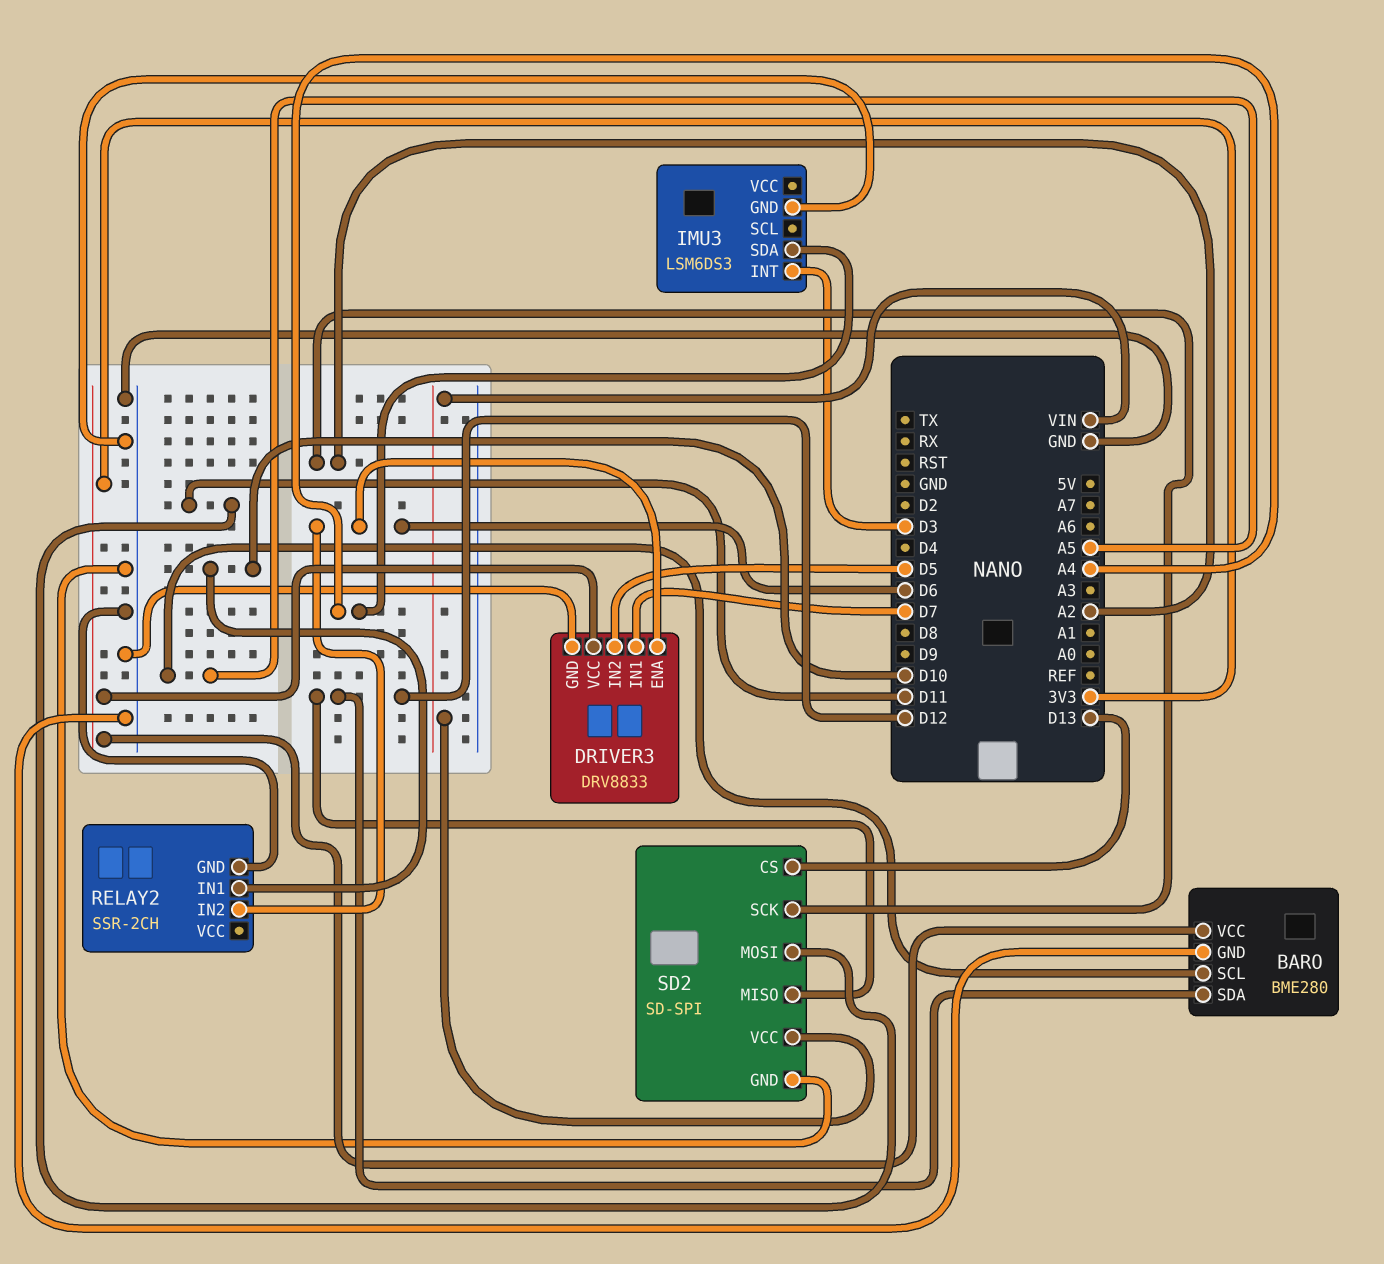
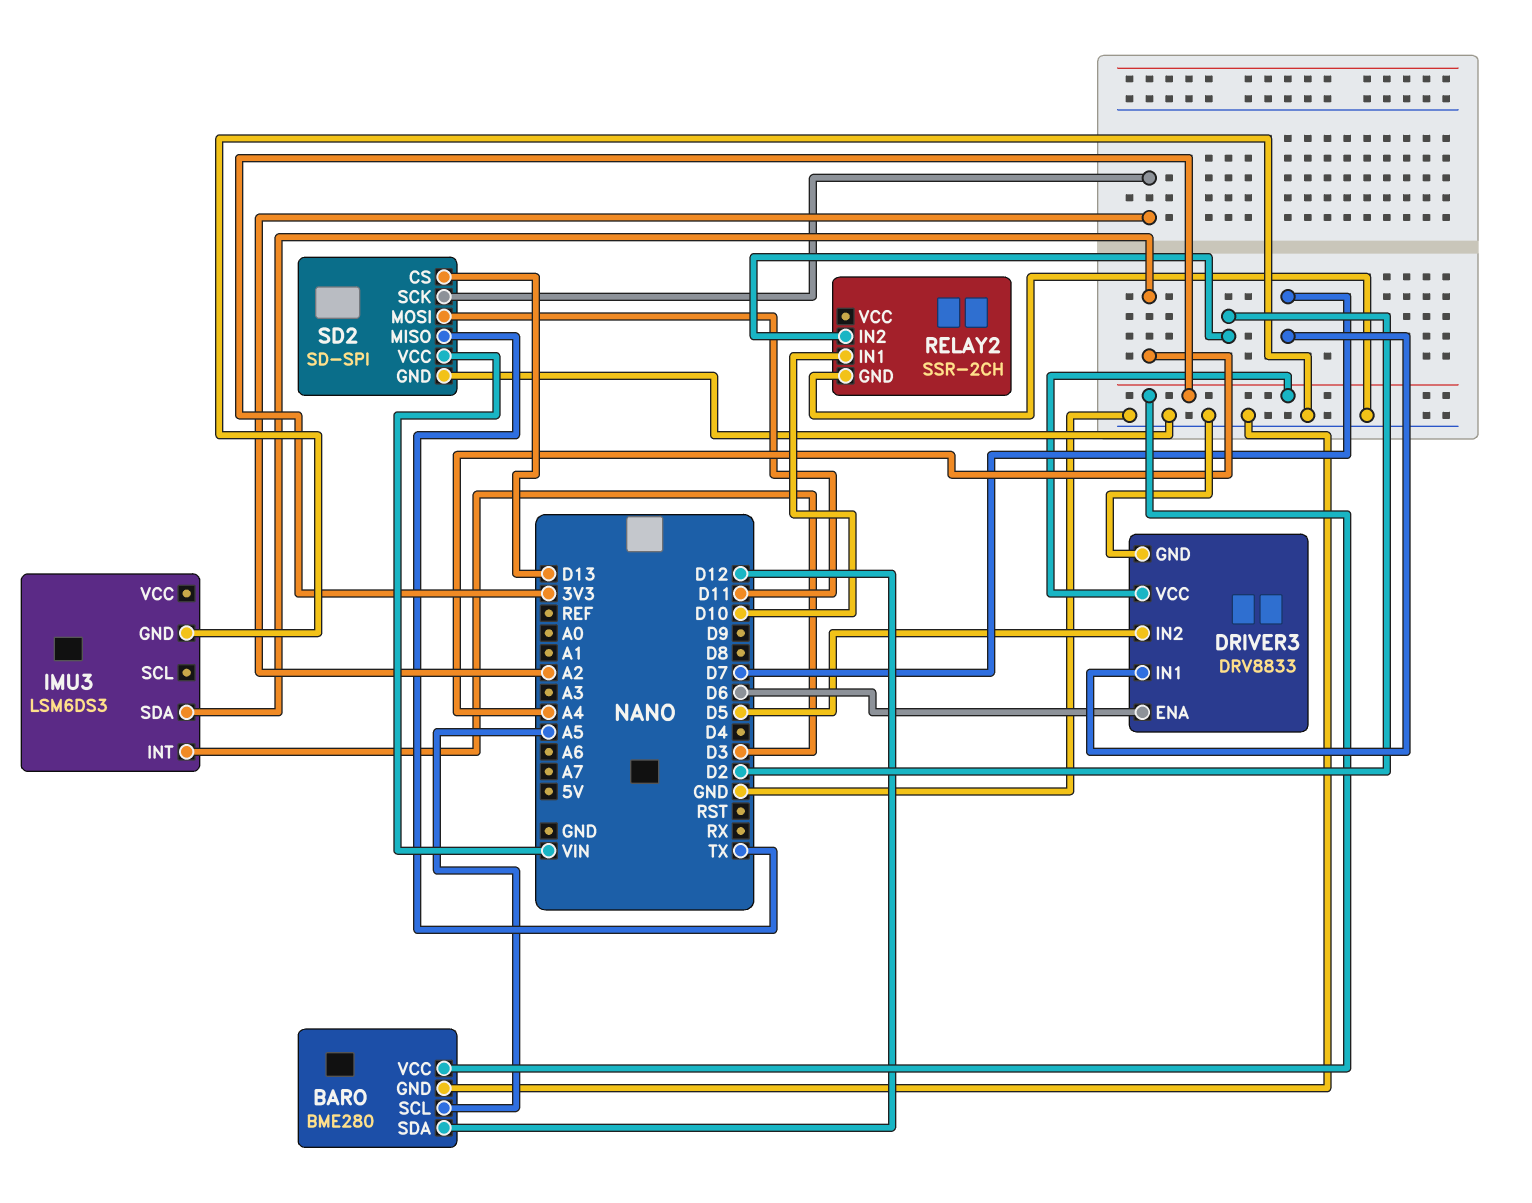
RELAY2 pin IN2: D6 -> D2
SD2 pin MISO: D12 -> TX

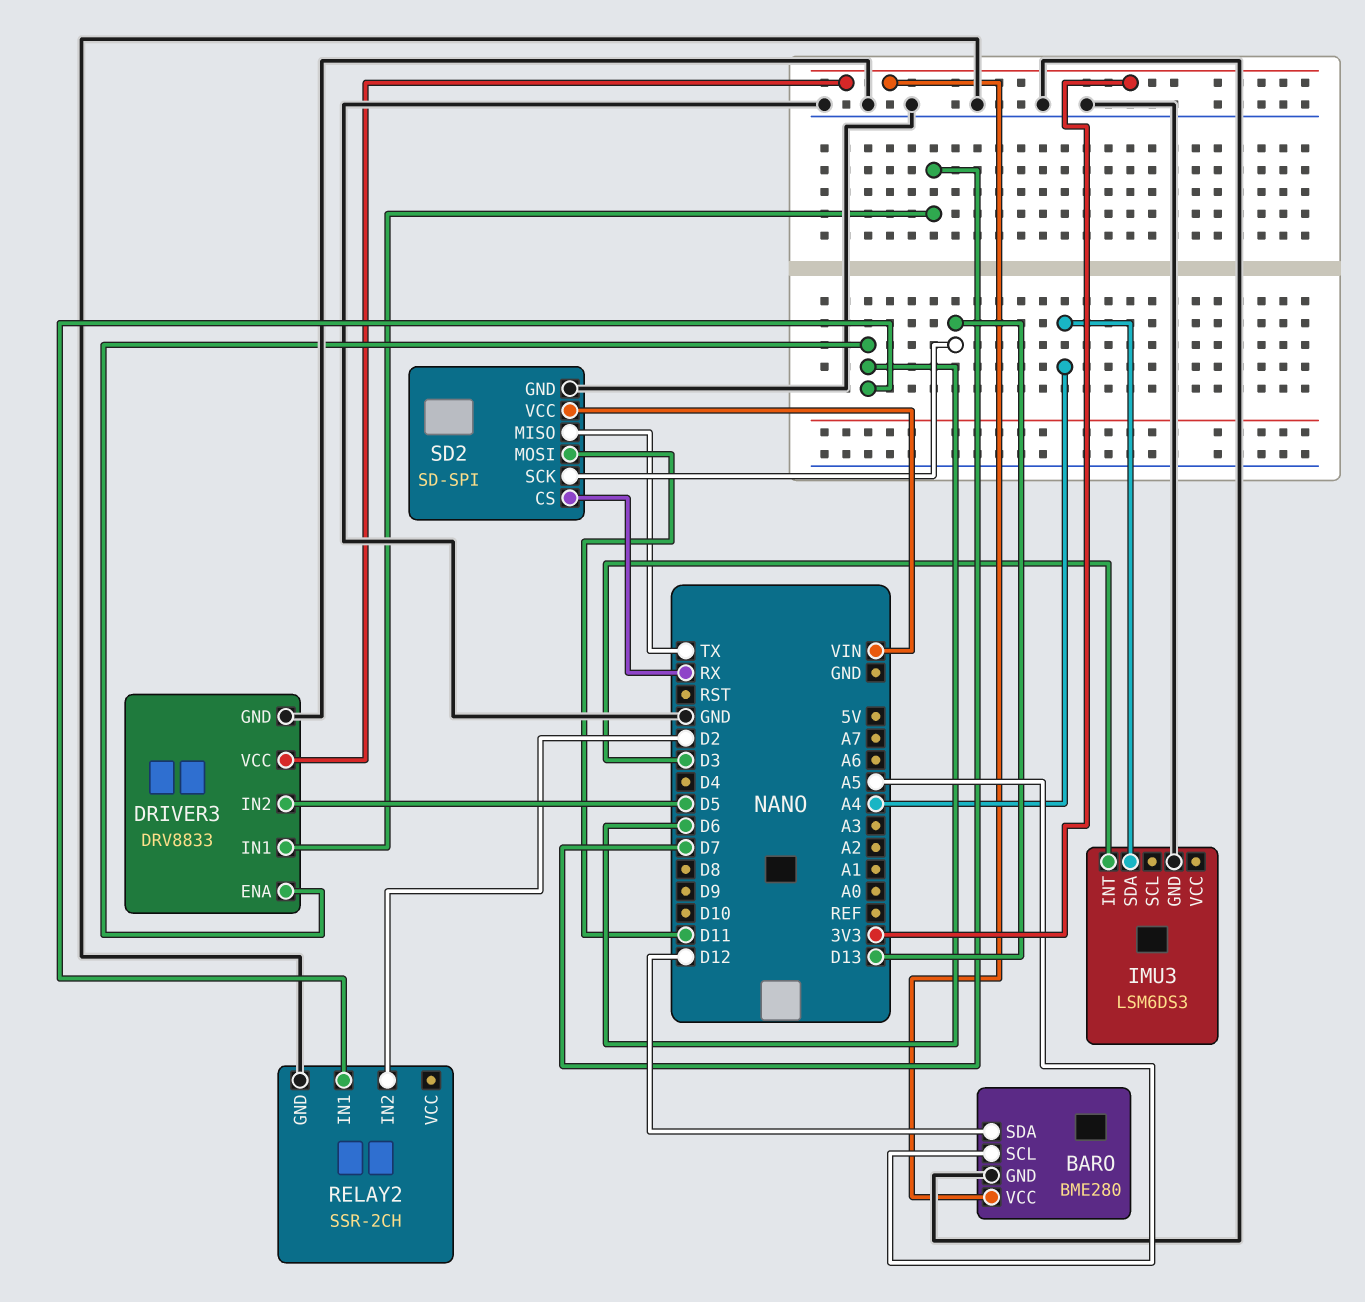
RELAY2 pin IN1: D10 -> D6
SD2 pin CS: D13 -> RX
SD2 pin SCK: A2 -> D13

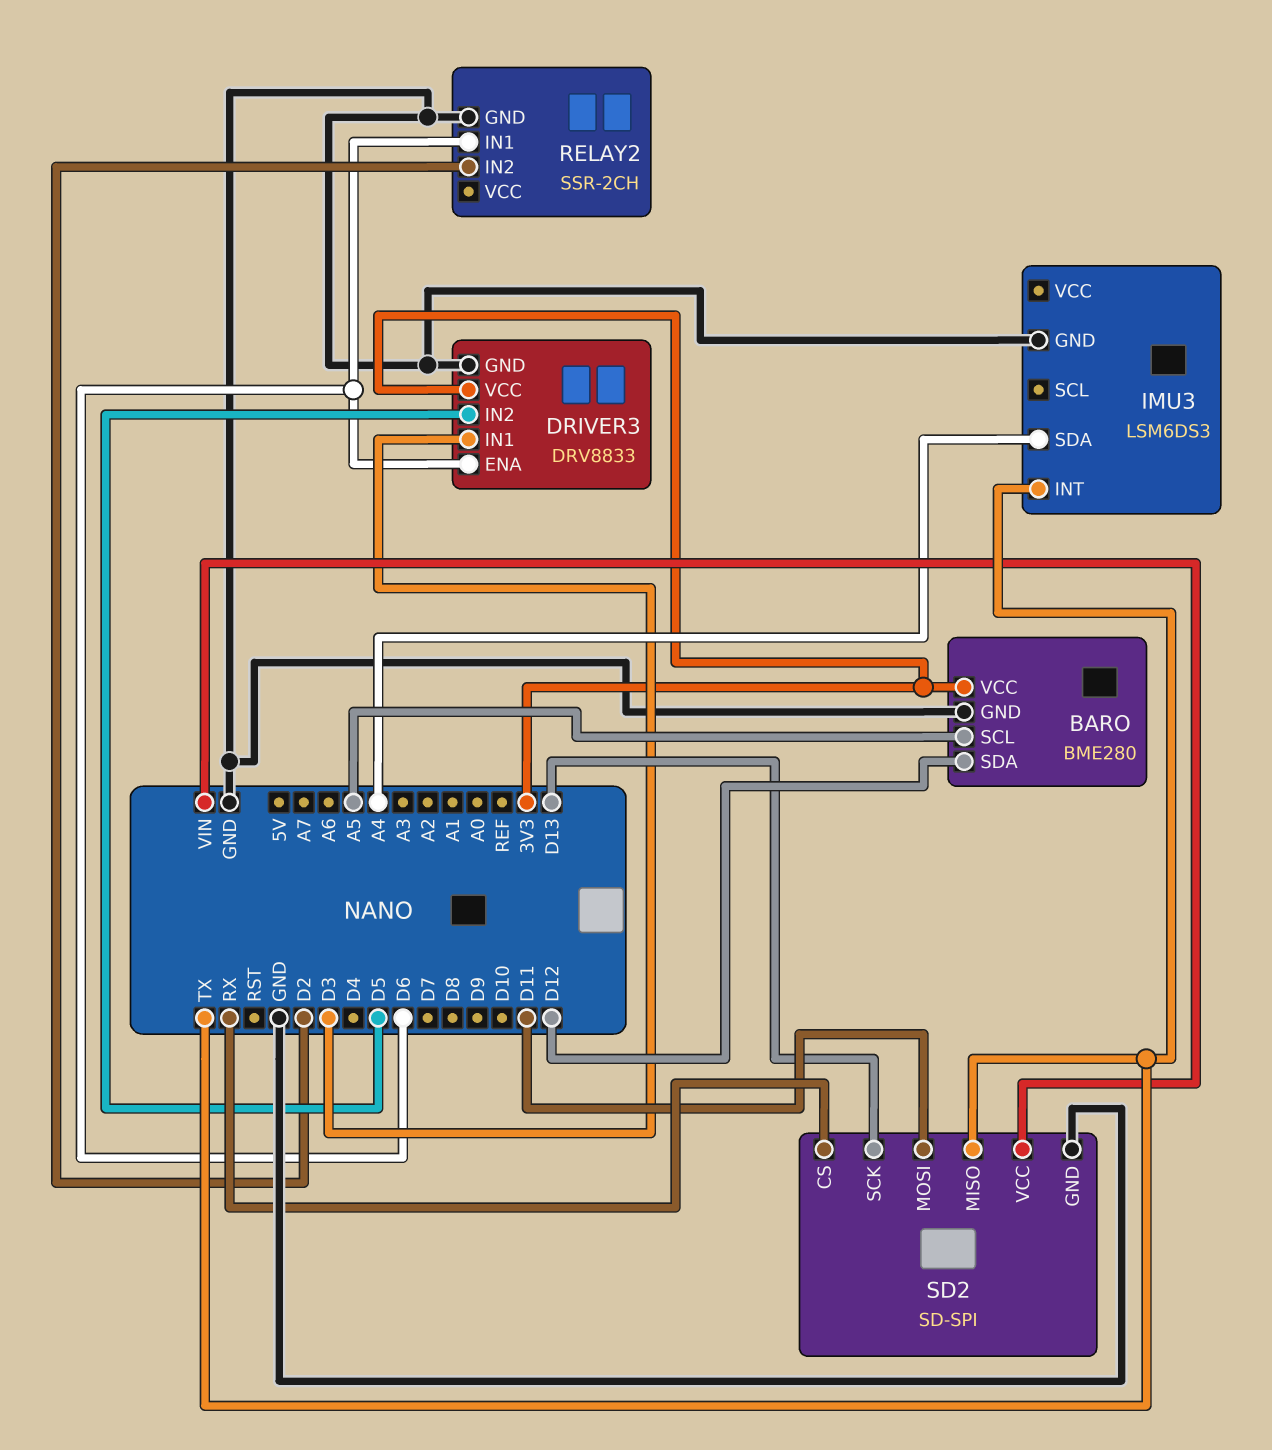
DRIVER3 pin IN1: D7 -> D3
IMU3 pin INT: D3 -> TX

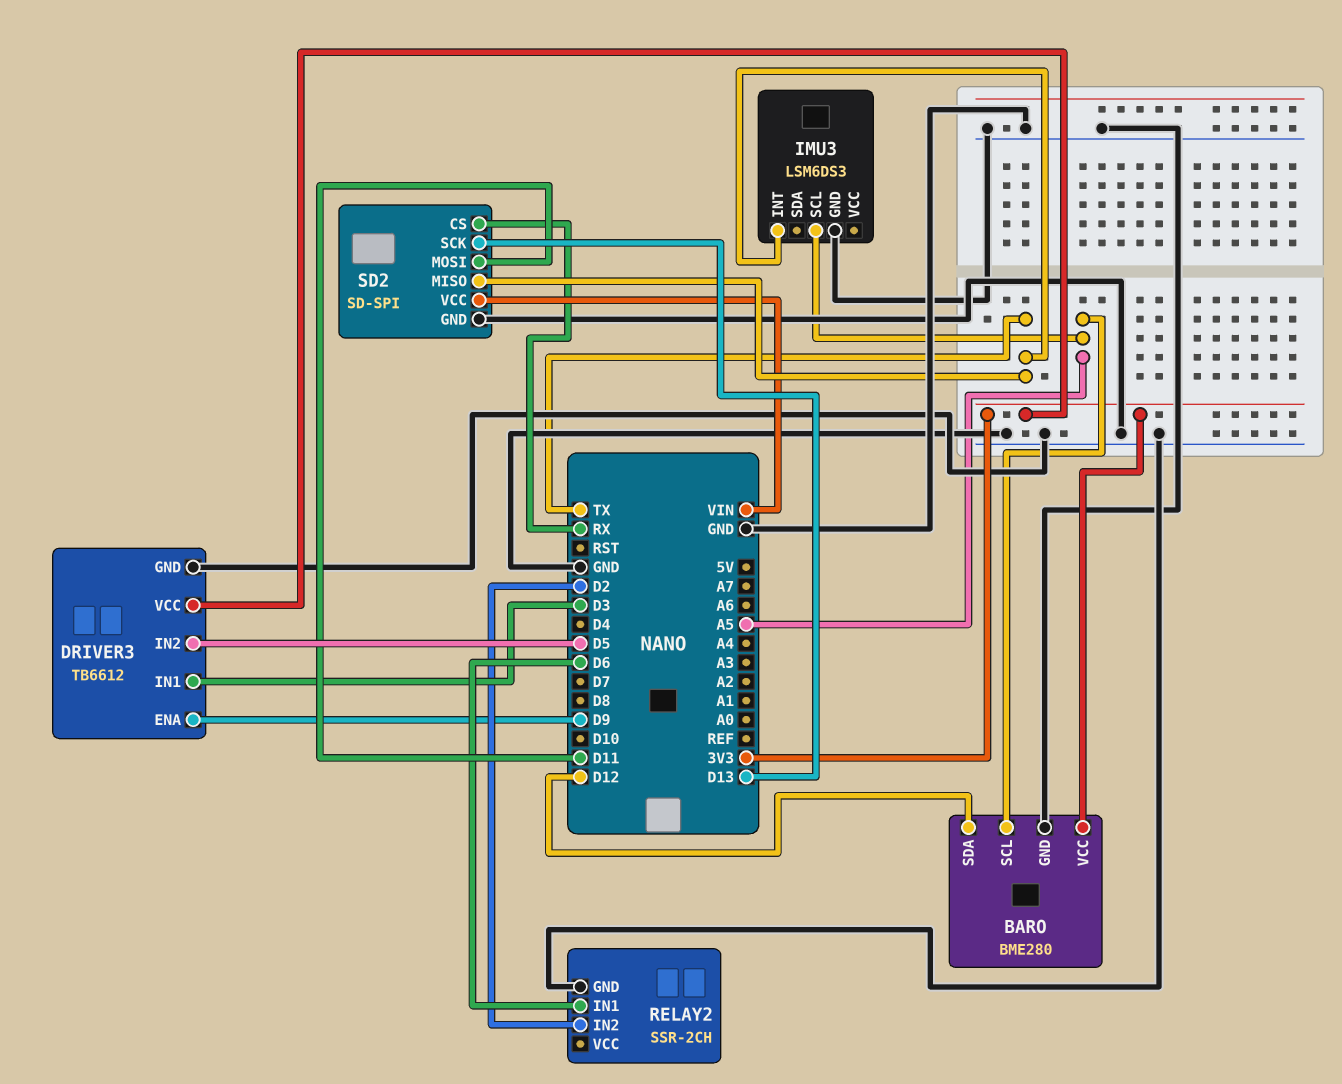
DRIVER3: DRV8833 -> TB6612
DRIVER3 pin ENA: D6 -> D9
IMU3 pin SCL: none -> A5
IMU3 pin SDA: A4 -> none

